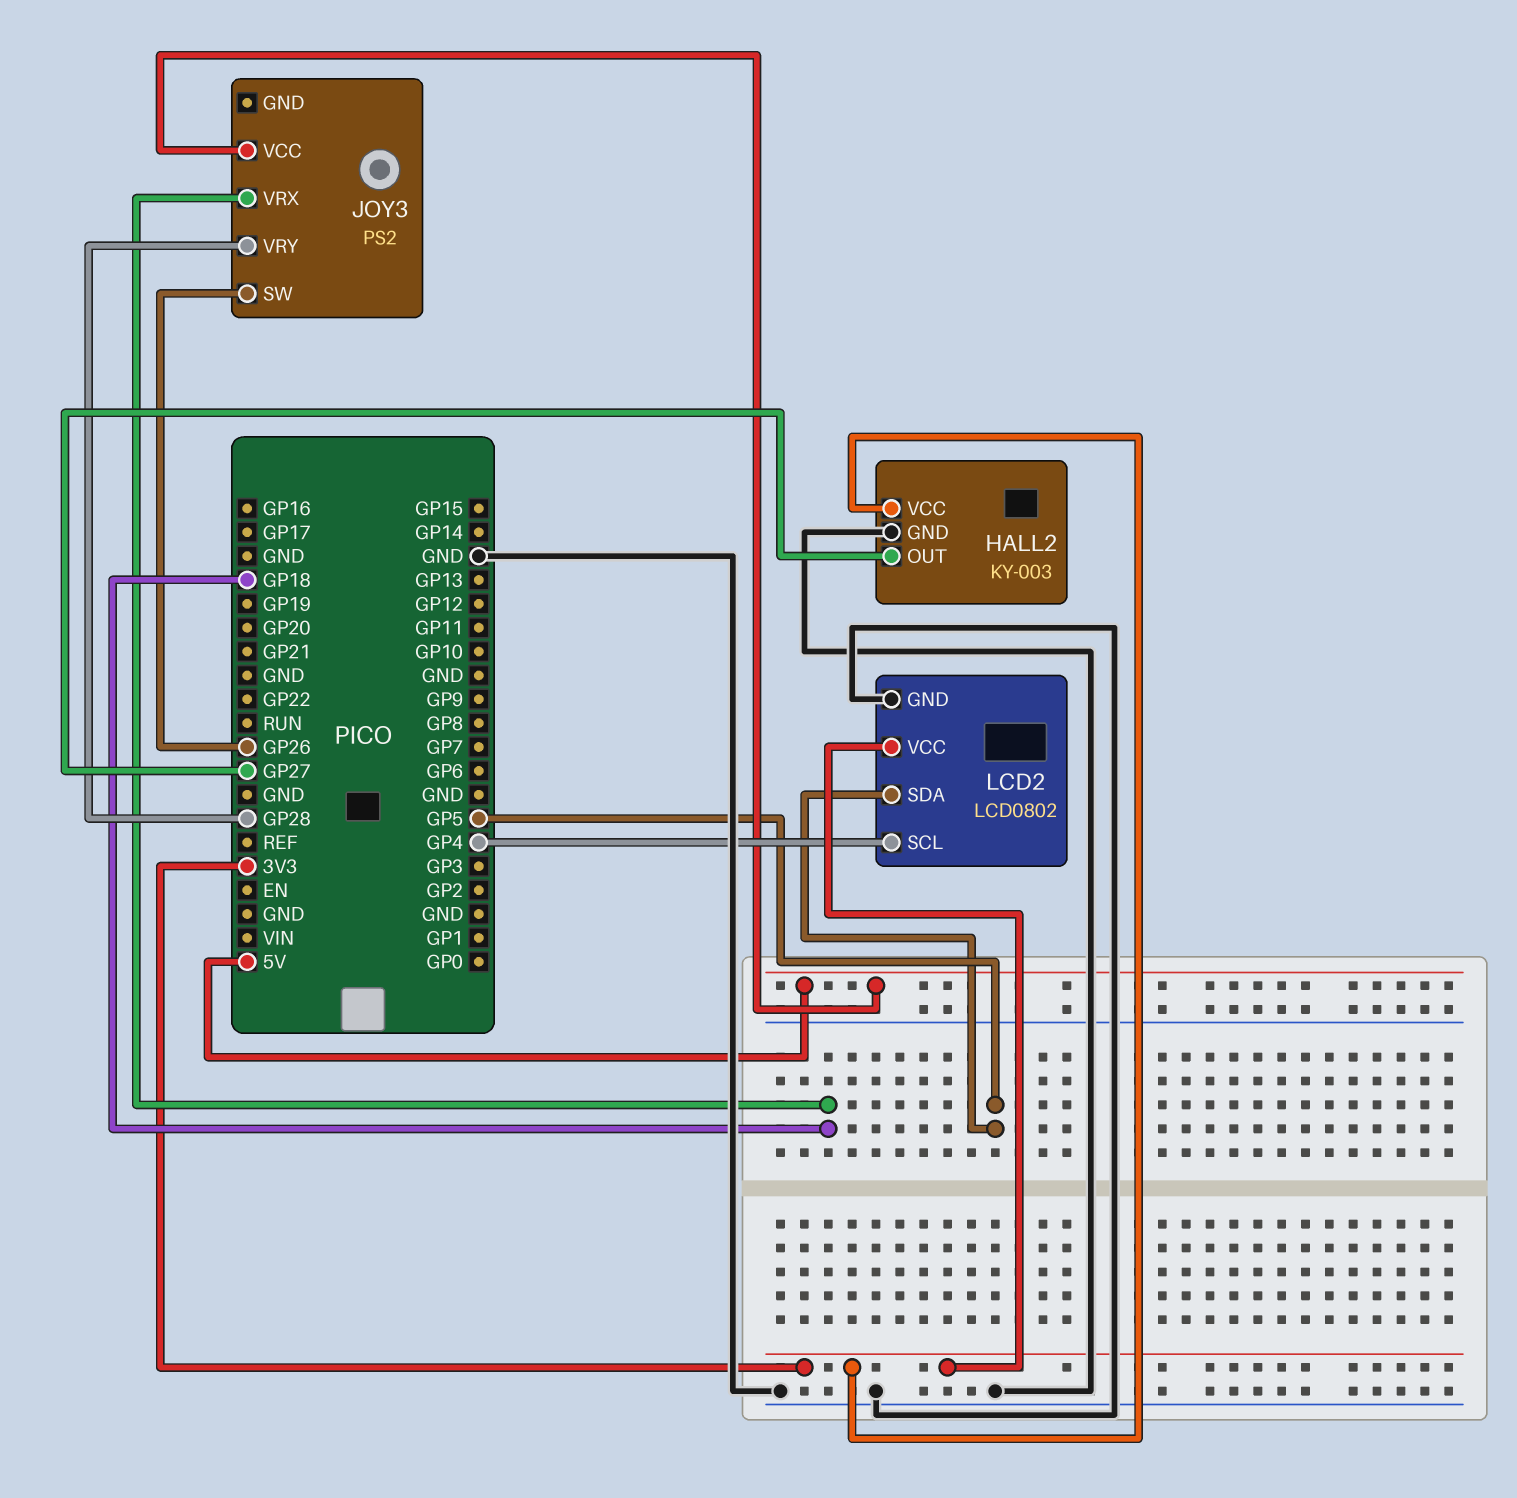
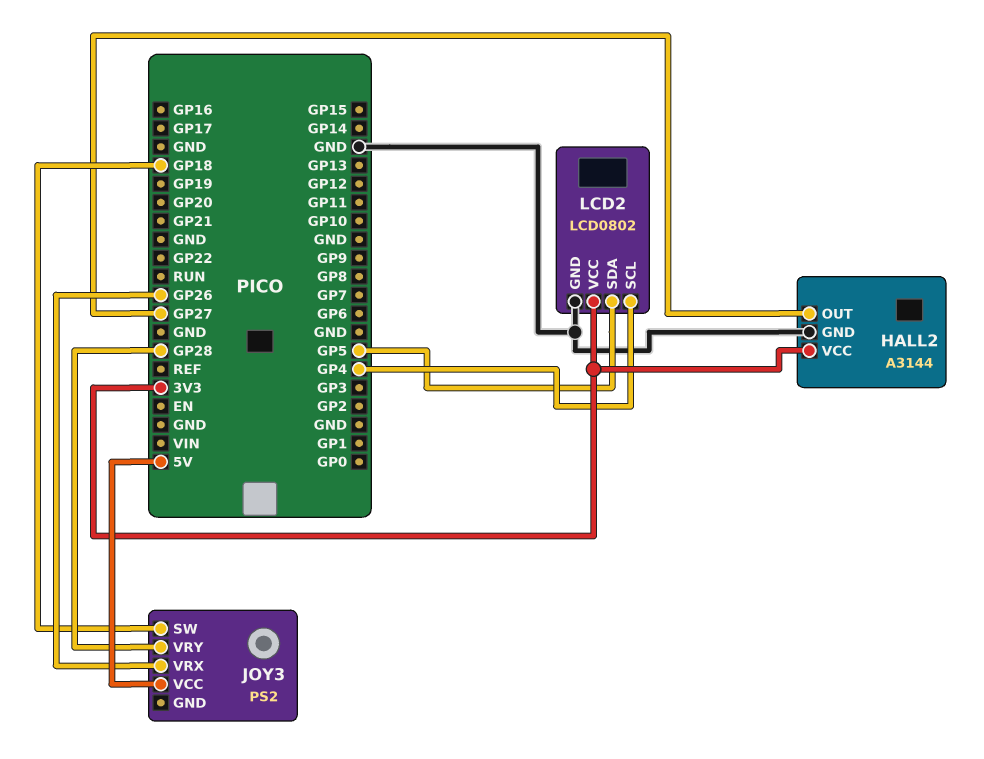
HALL2: KY-003 -> A3144
JOY3 pin SW: GP26 -> GP18
JOY3 pin VRX: GP18 -> GP26

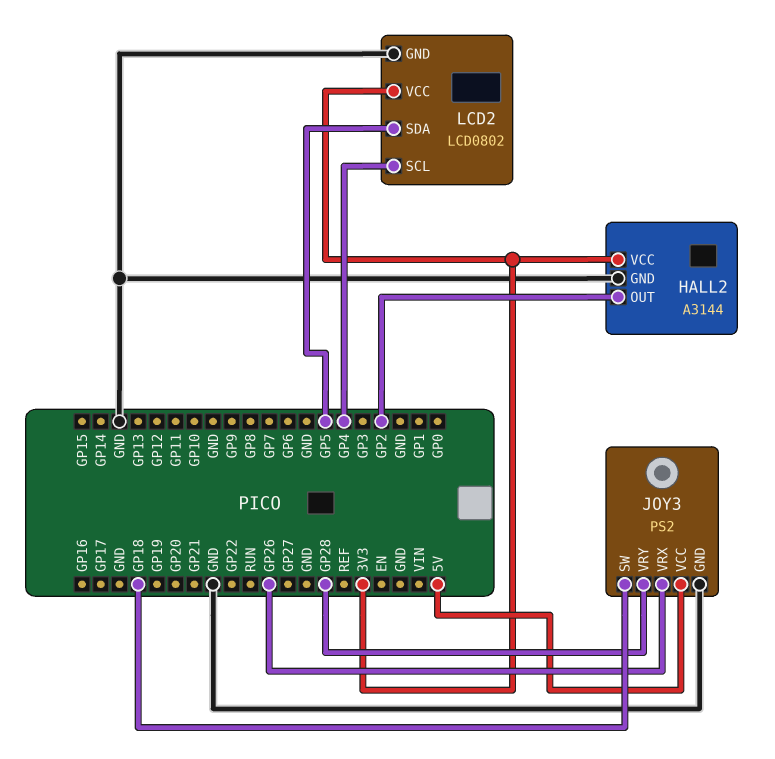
HALL2 pin OUT: GP27 -> GP2
JOY3 pin GND: none -> GND

